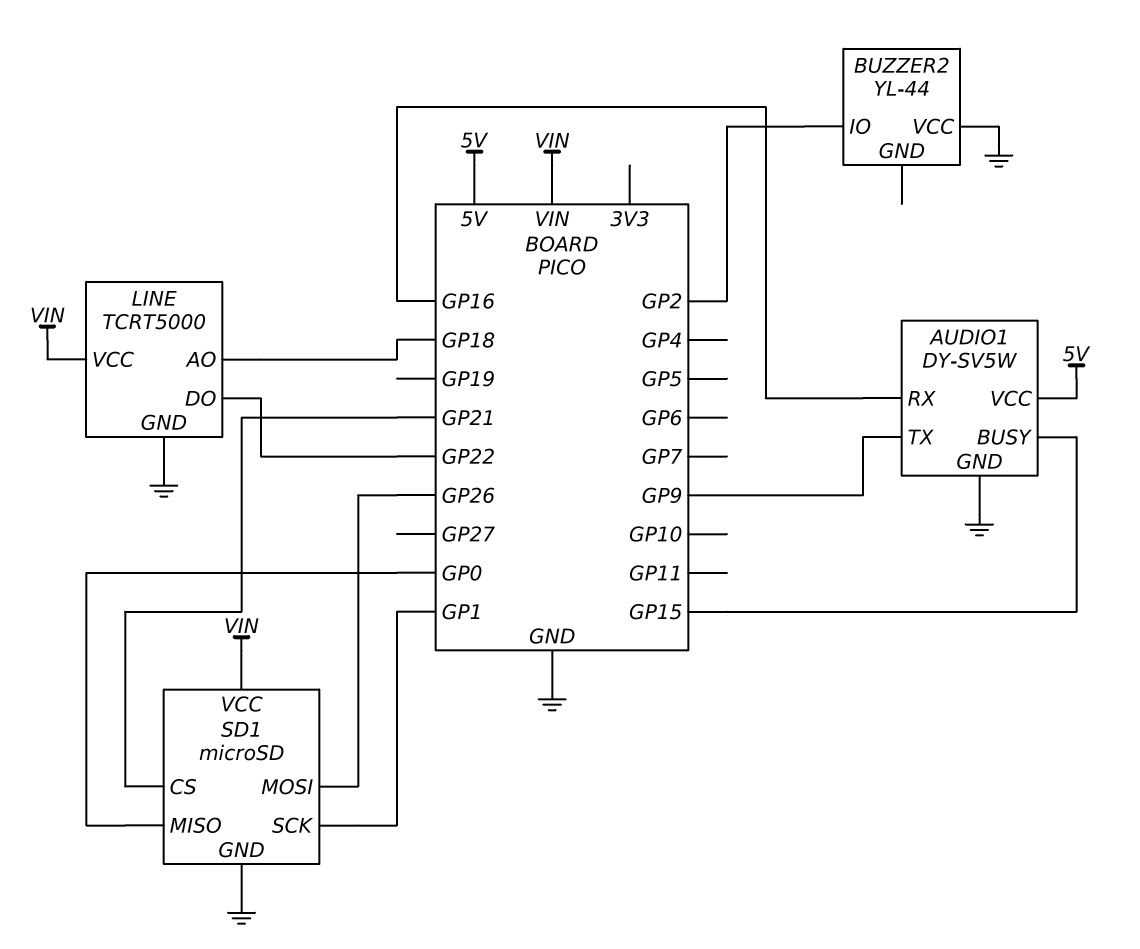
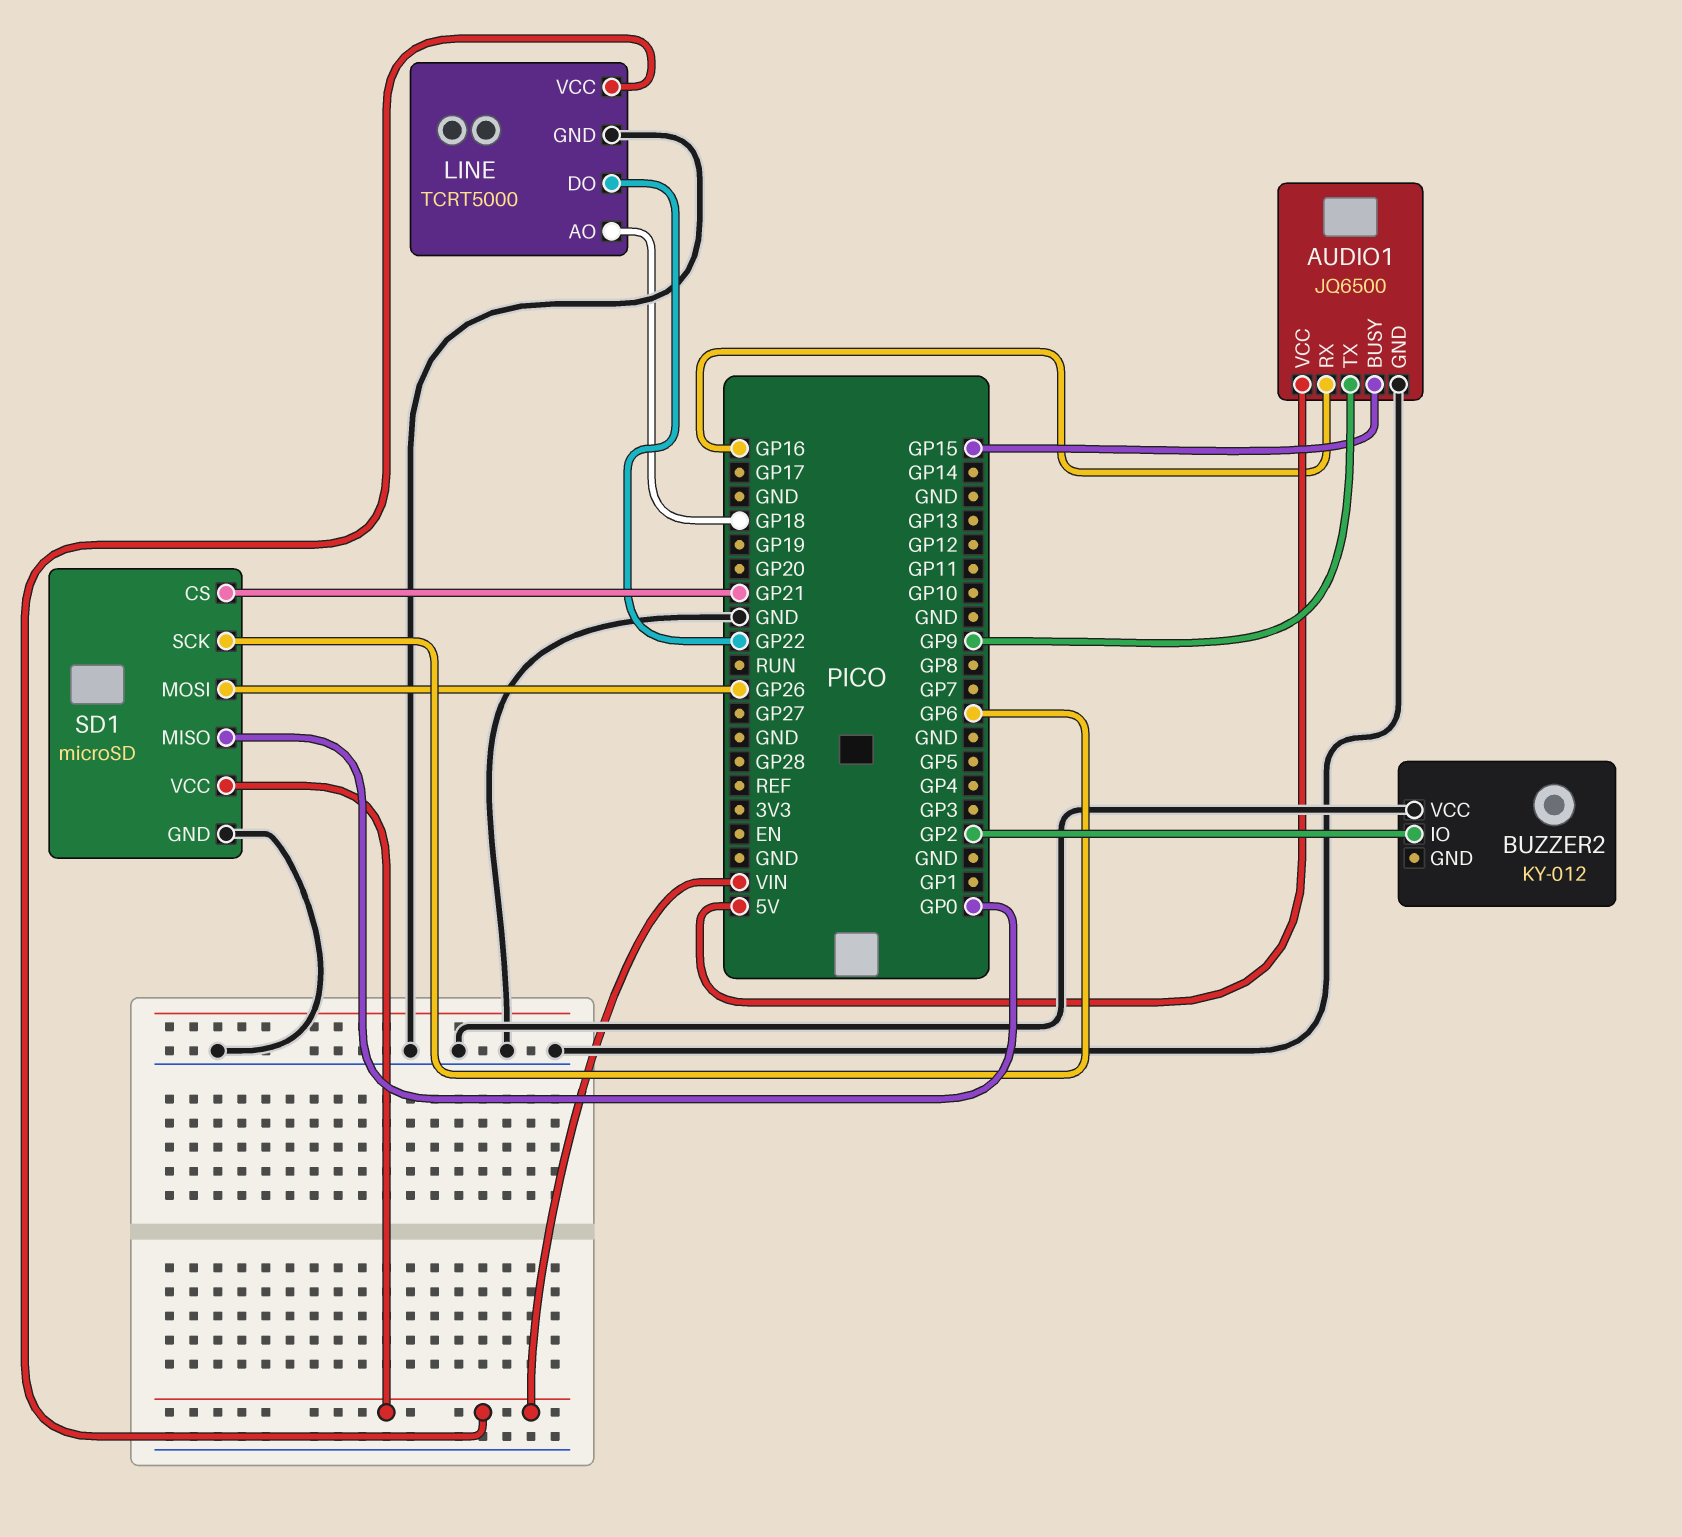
AUDIO1: DY-SV5W -> JQ6500
BUZZER2: YL-44 -> KY-012
SD1 pin SCK: GP1 -> GP6

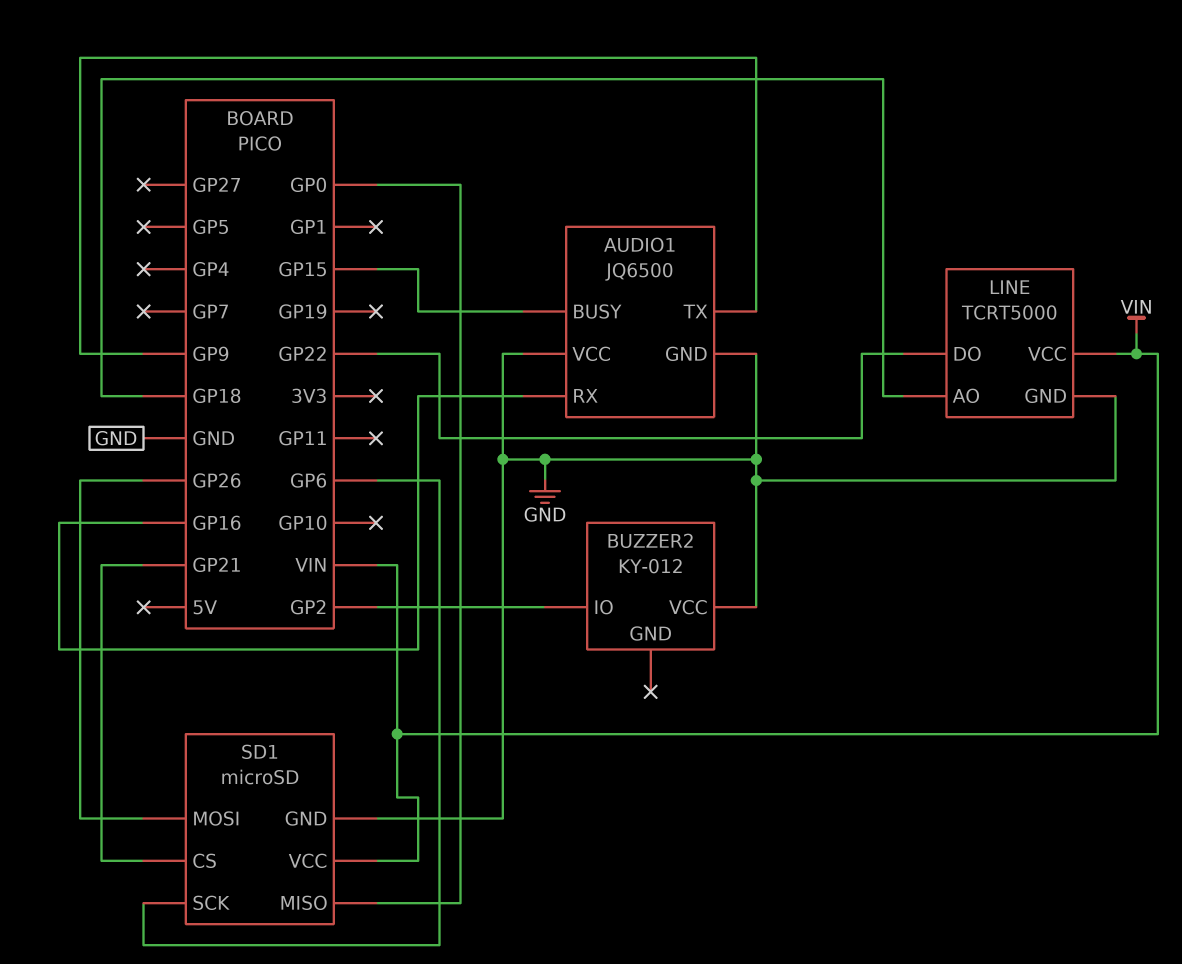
AUDIO1 pin VCC: 5V -> GND

